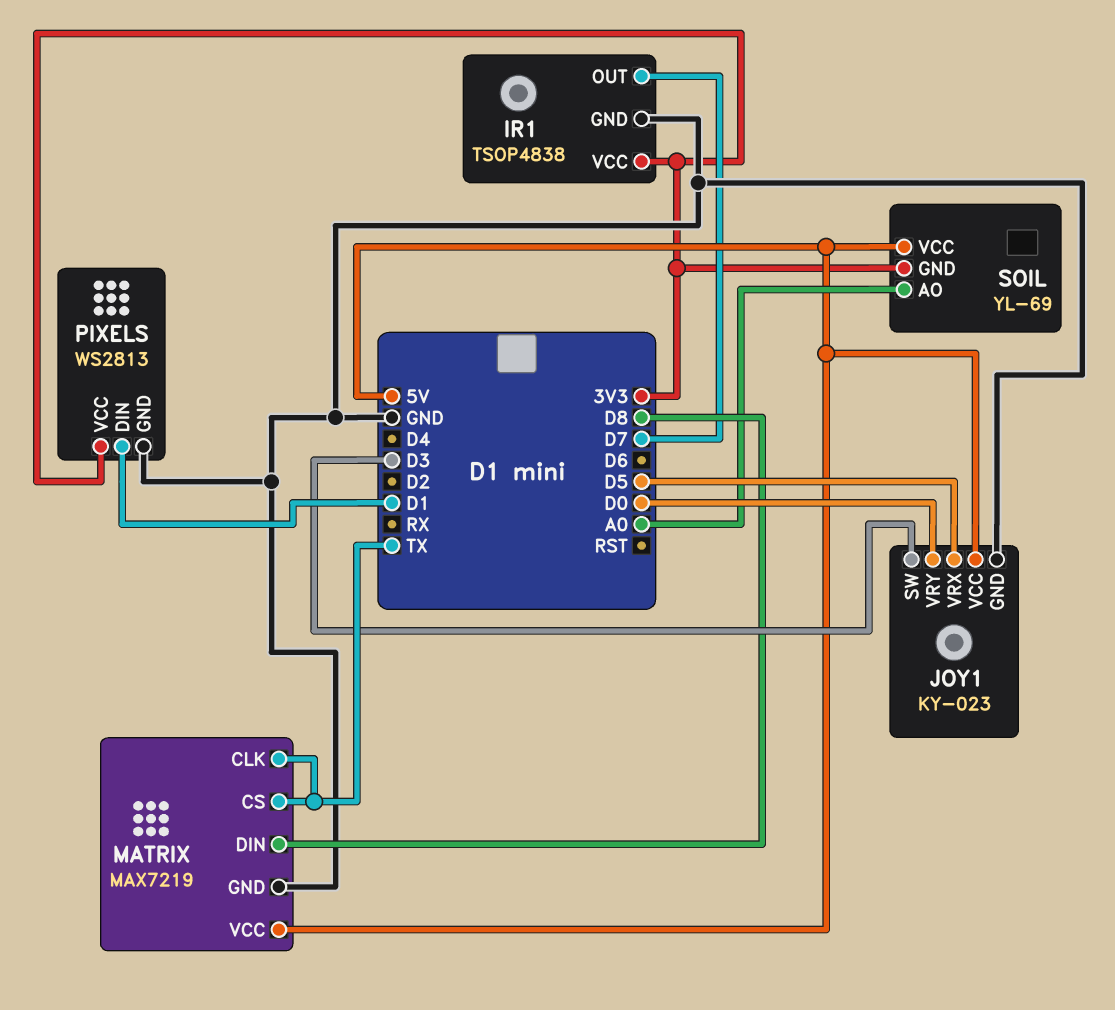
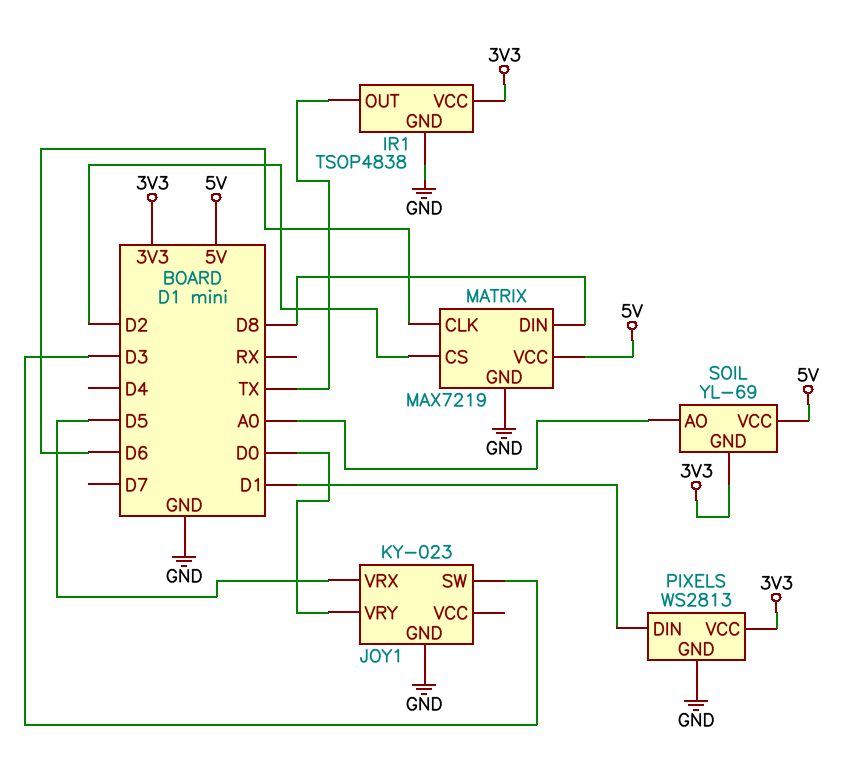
IR1 pin OUT: D7 -> TX
JOY1 pin VCC: 5V -> none
MATRIX pin CLK: TX -> D6
MATRIX pin CS: TX -> D2

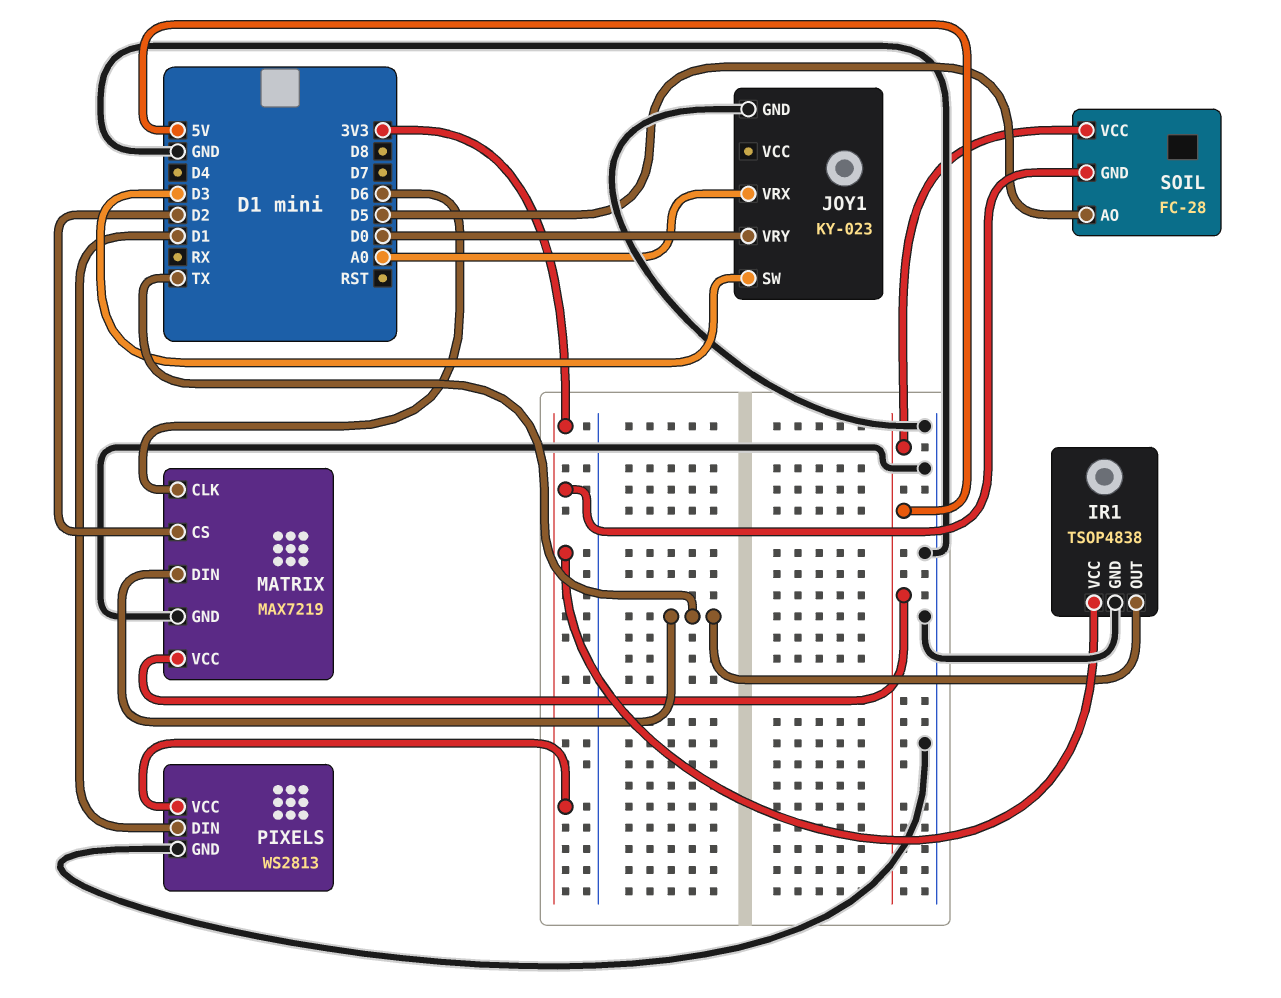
JOY1 pin VRX: D5 -> A0
MATRIX pin DIN: D8 -> TX
SOIL: YL-69 -> FC-28
SOIL pin AO: A0 -> D5

